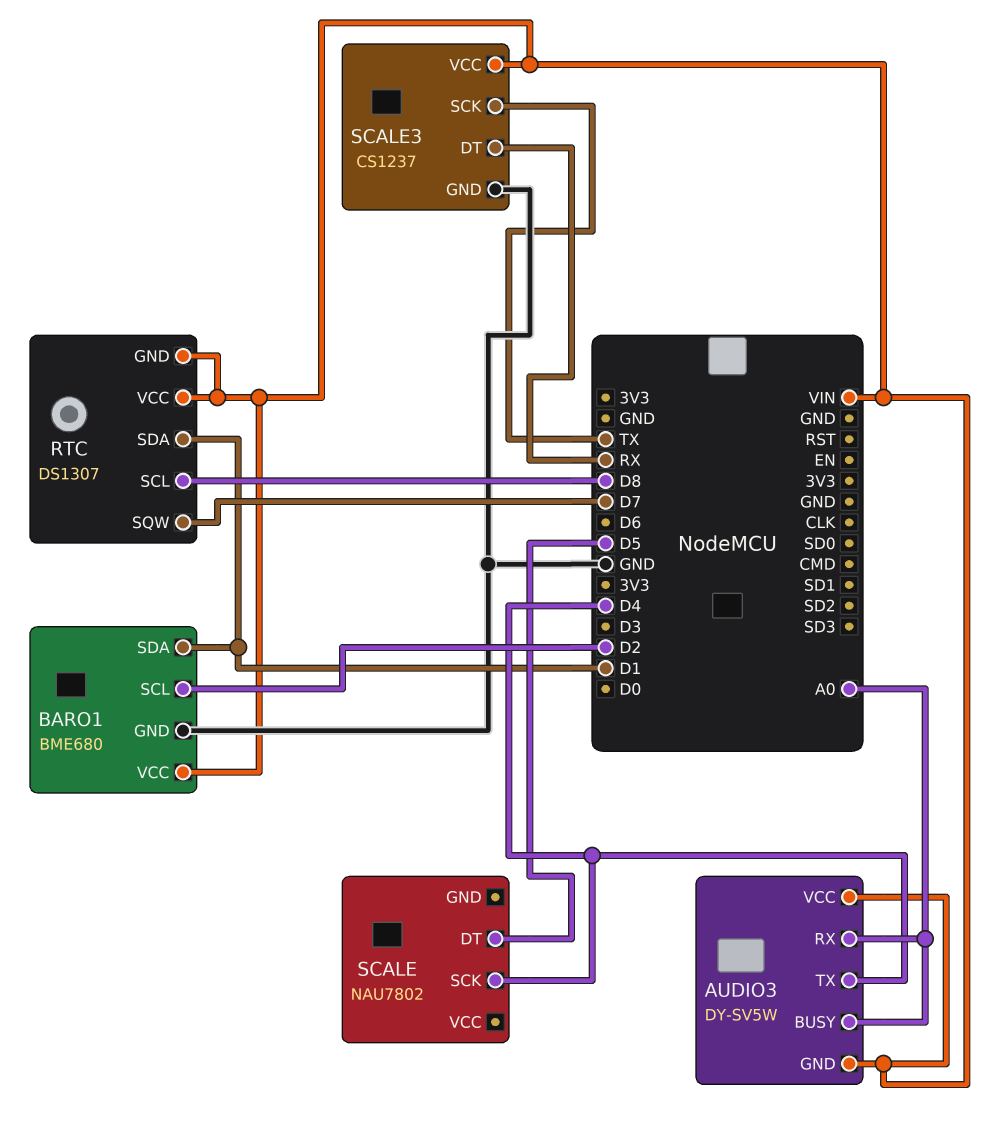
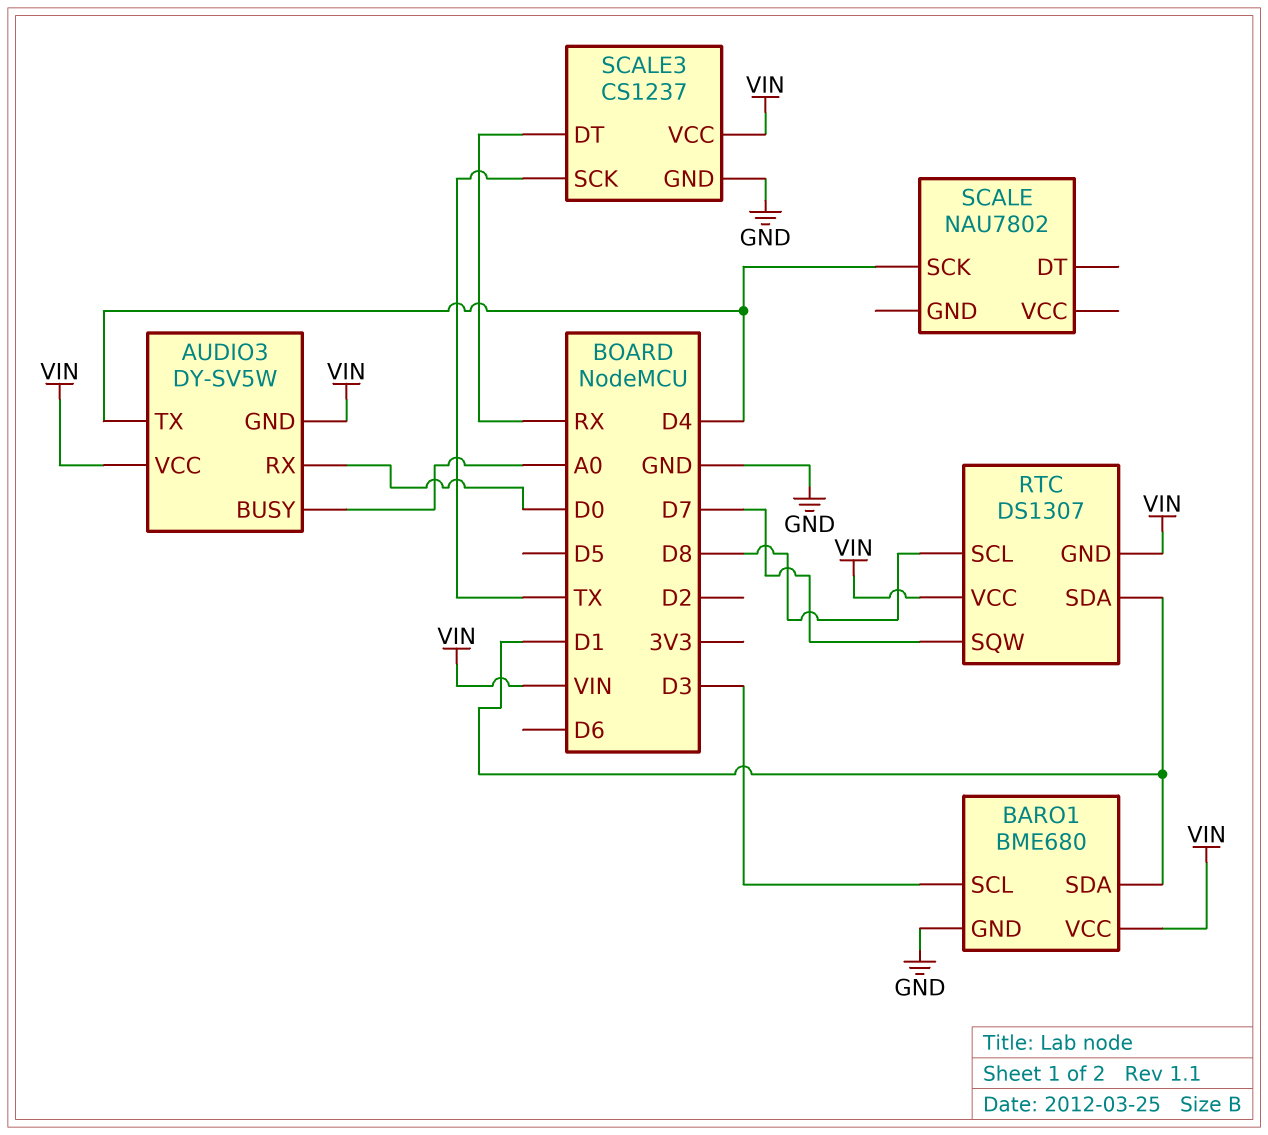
AUDIO3 pin RX: A0 -> D0
BARO1 pin SCL: D2 -> D3
SCALE pin DT: D5 -> none

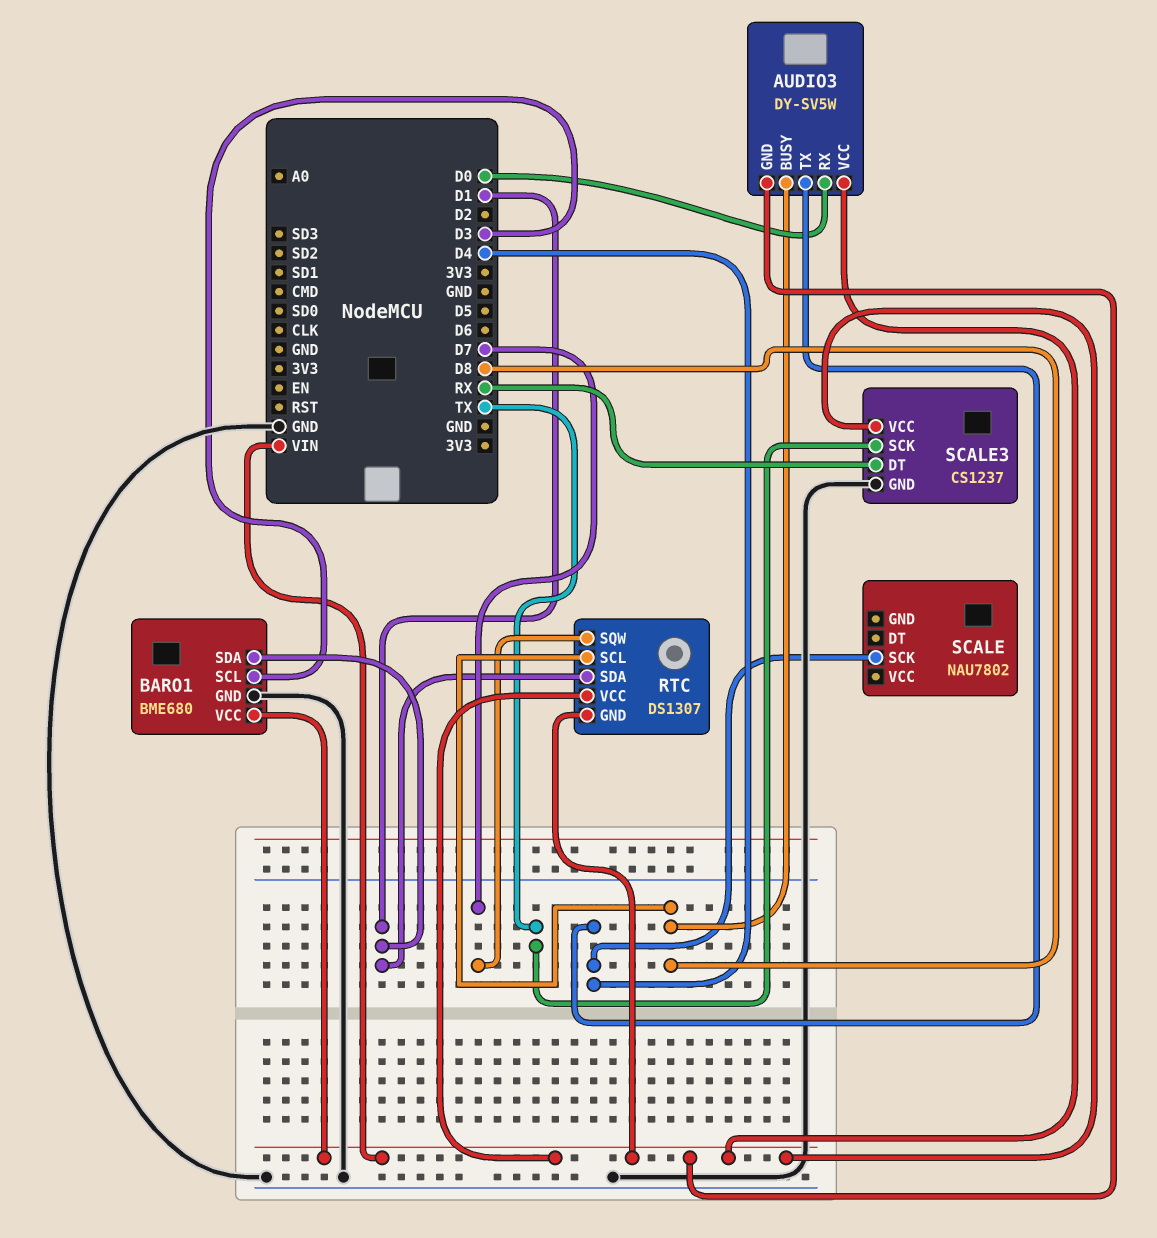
AUDIO3 pin BUSY: A0 -> D8

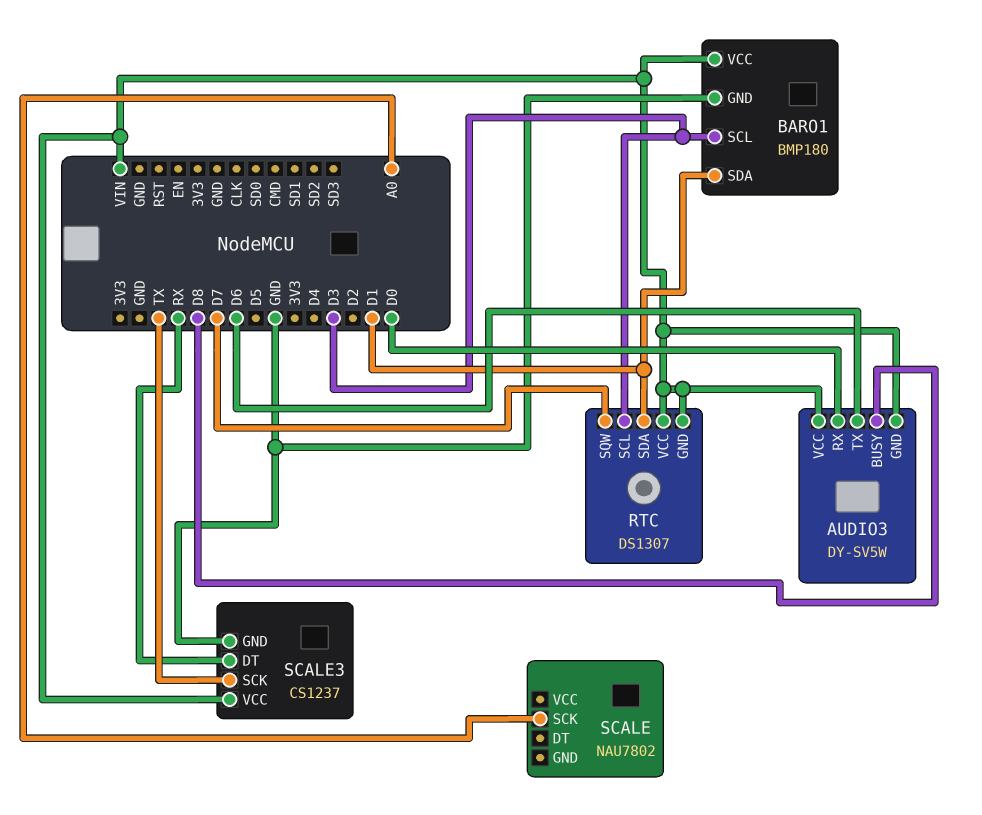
AUDIO3 pin TX: D4 -> D6
BARO1: BME680 -> BMP180
RTC pin SCL: D8 -> D3
SCALE pin SCK: D4 -> A0

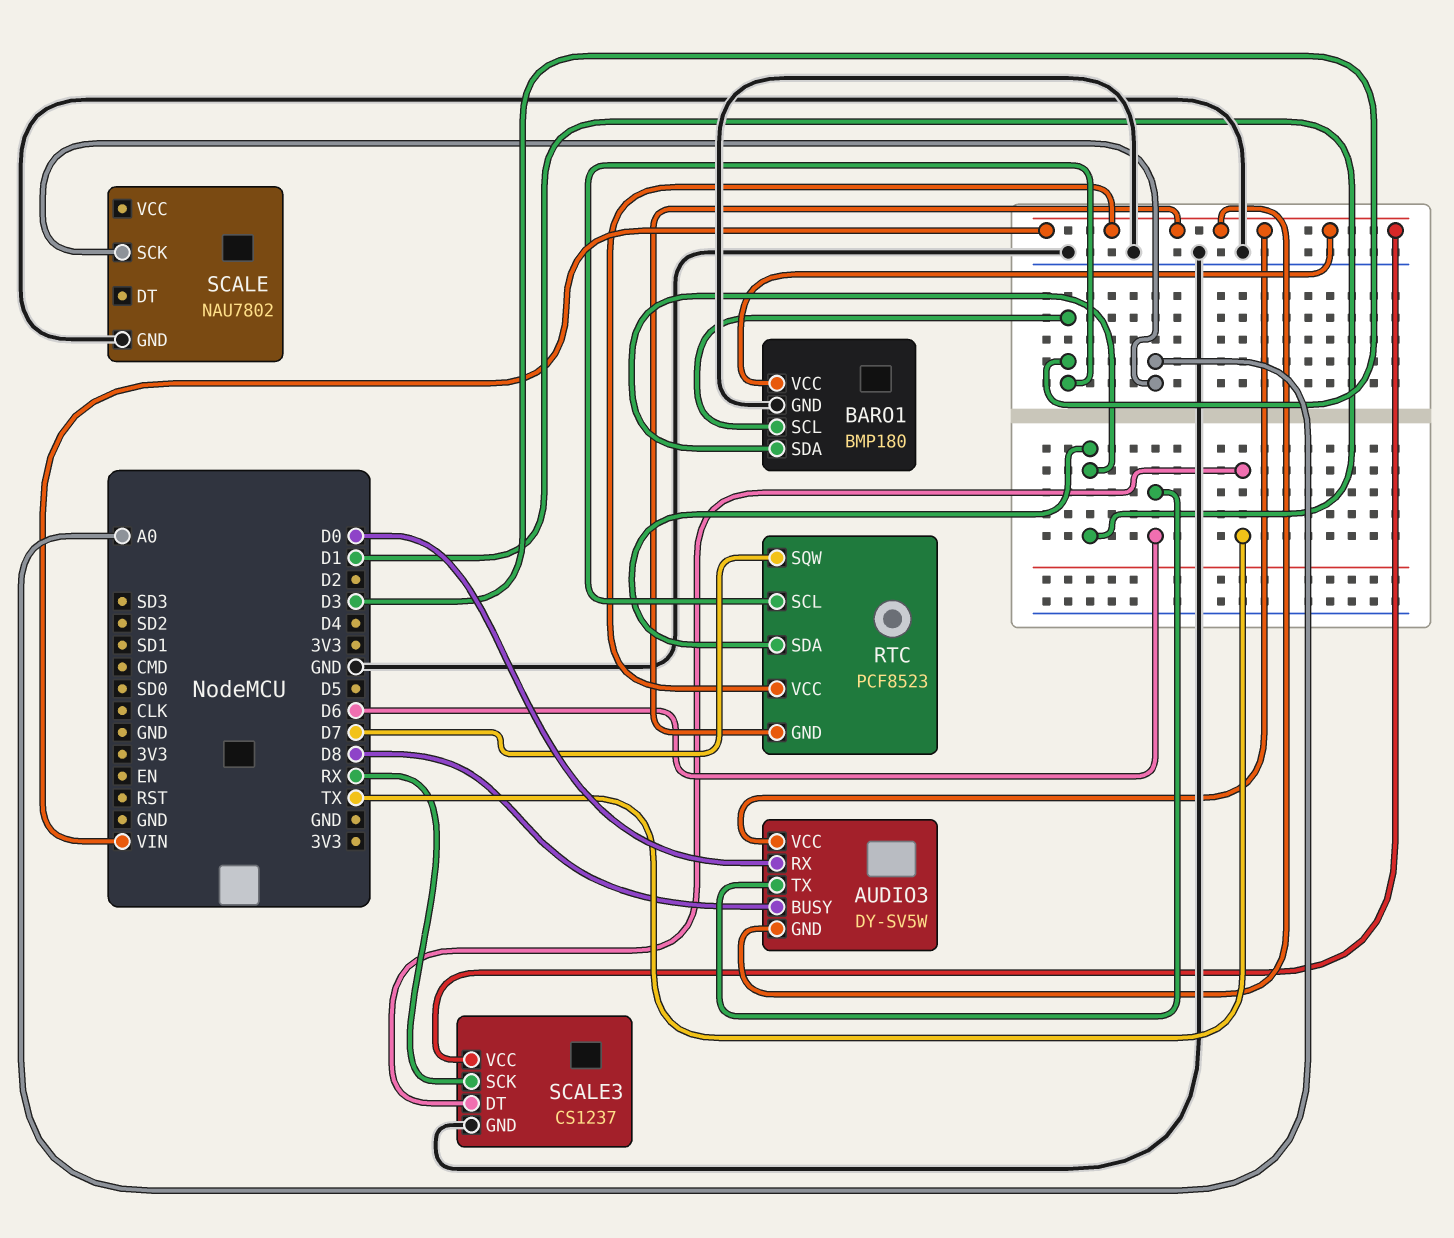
RTC: DS1307 -> PCF8523
SCALE pin GND: none -> GND
SCALE3 pin DT: RX -> TX
SCALE3 pin SCK: TX -> RX

